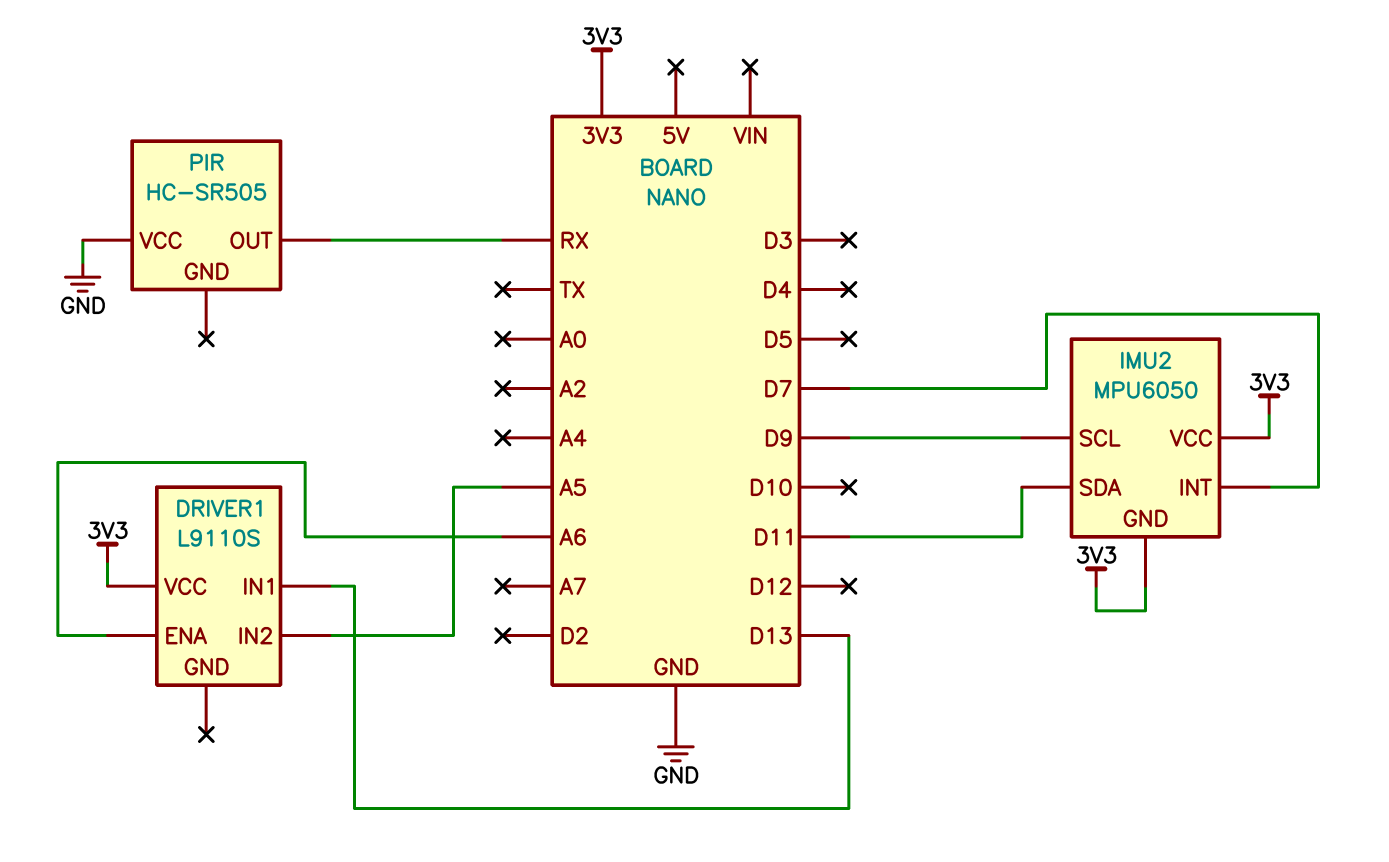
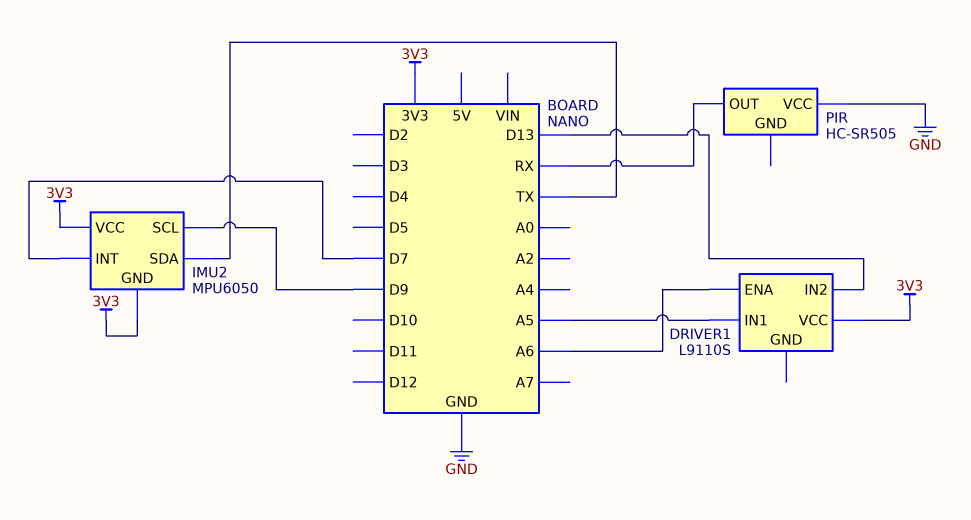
DRIVER1 pin IN1: D13 -> A5
DRIVER1 pin IN2: A5 -> D13
IMU2 pin SDA: D11 -> TX

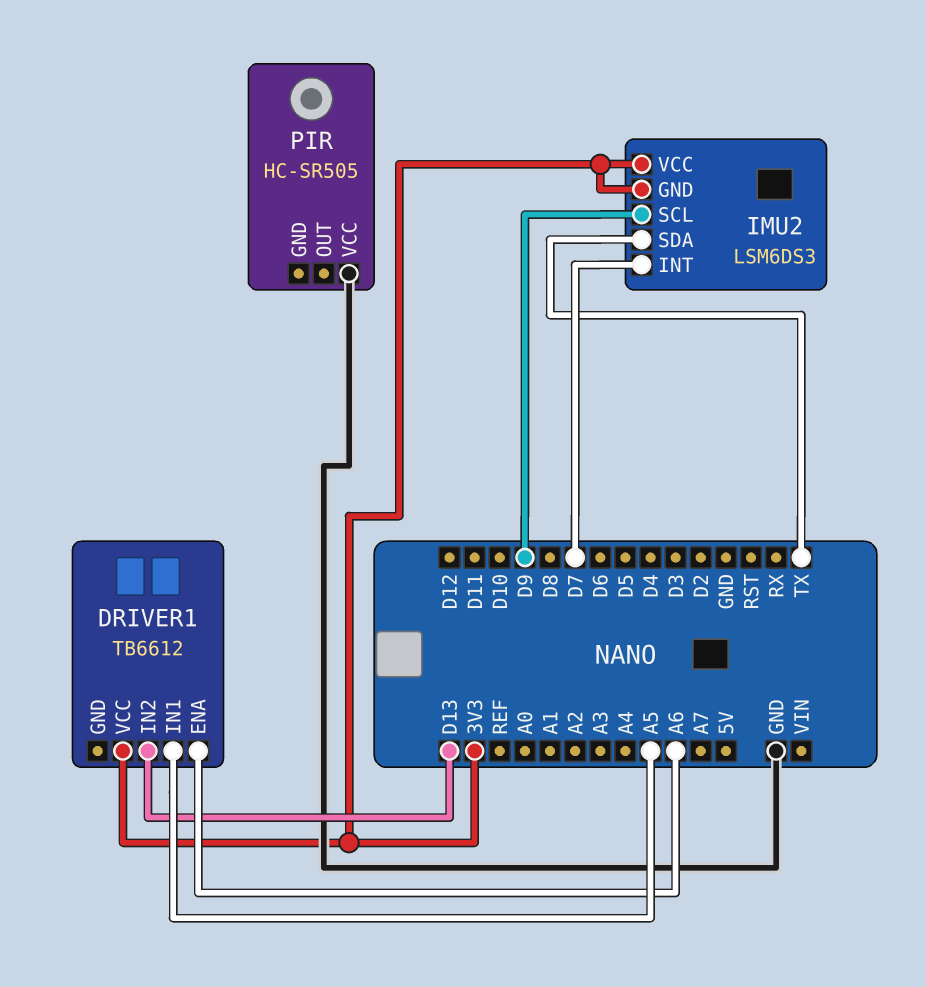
DRIVER1: L9110S -> TB6612
IMU2: MPU6050 -> LSM6DS3
PIR pin OUT: RX -> none

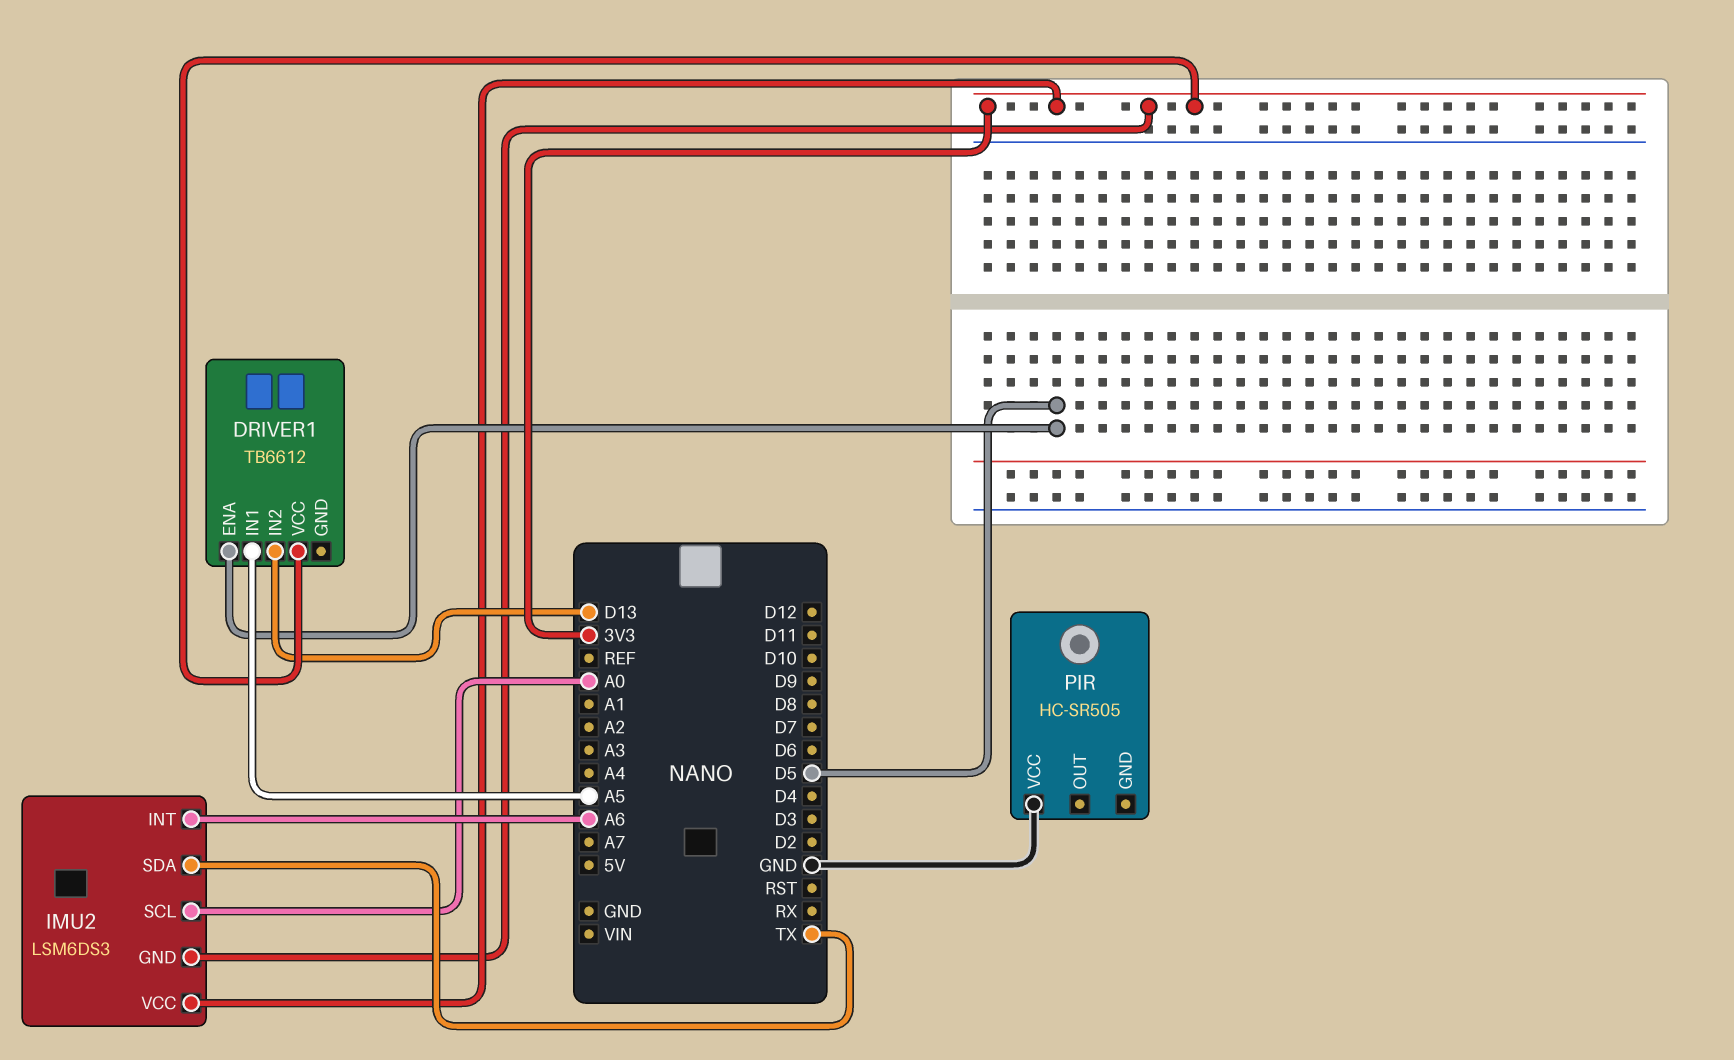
DRIVER1 pin ENA: A6 -> D5
IMU2 pin INT: D7 -> A6
IMU2 pin SCL: D9 -> A0

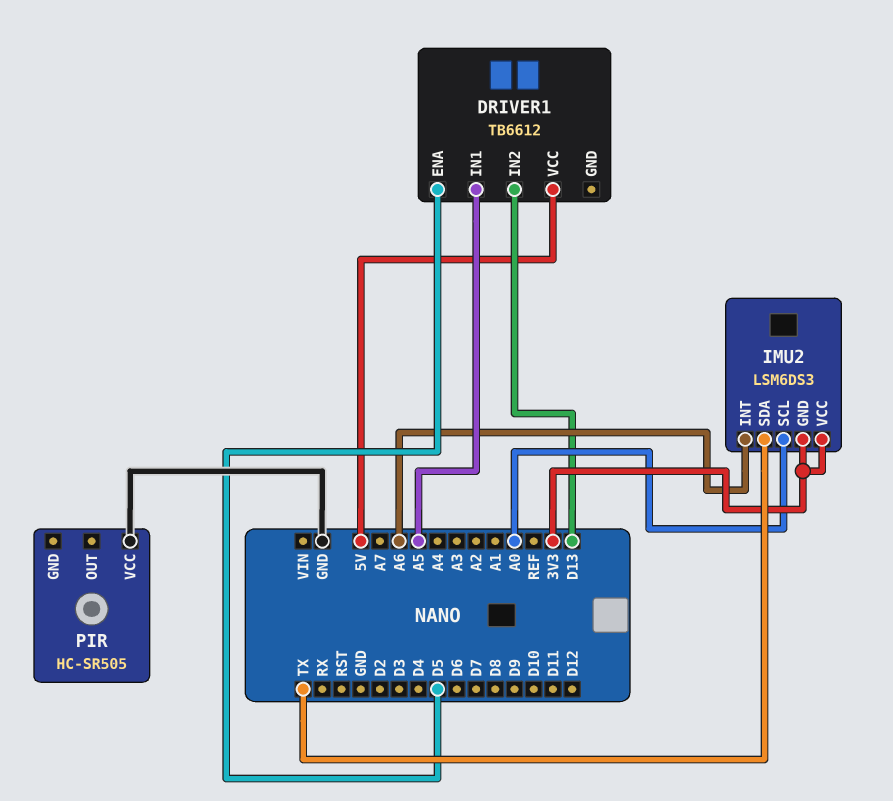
DRIVER1 pin VCC: 3V3 -> 5V

